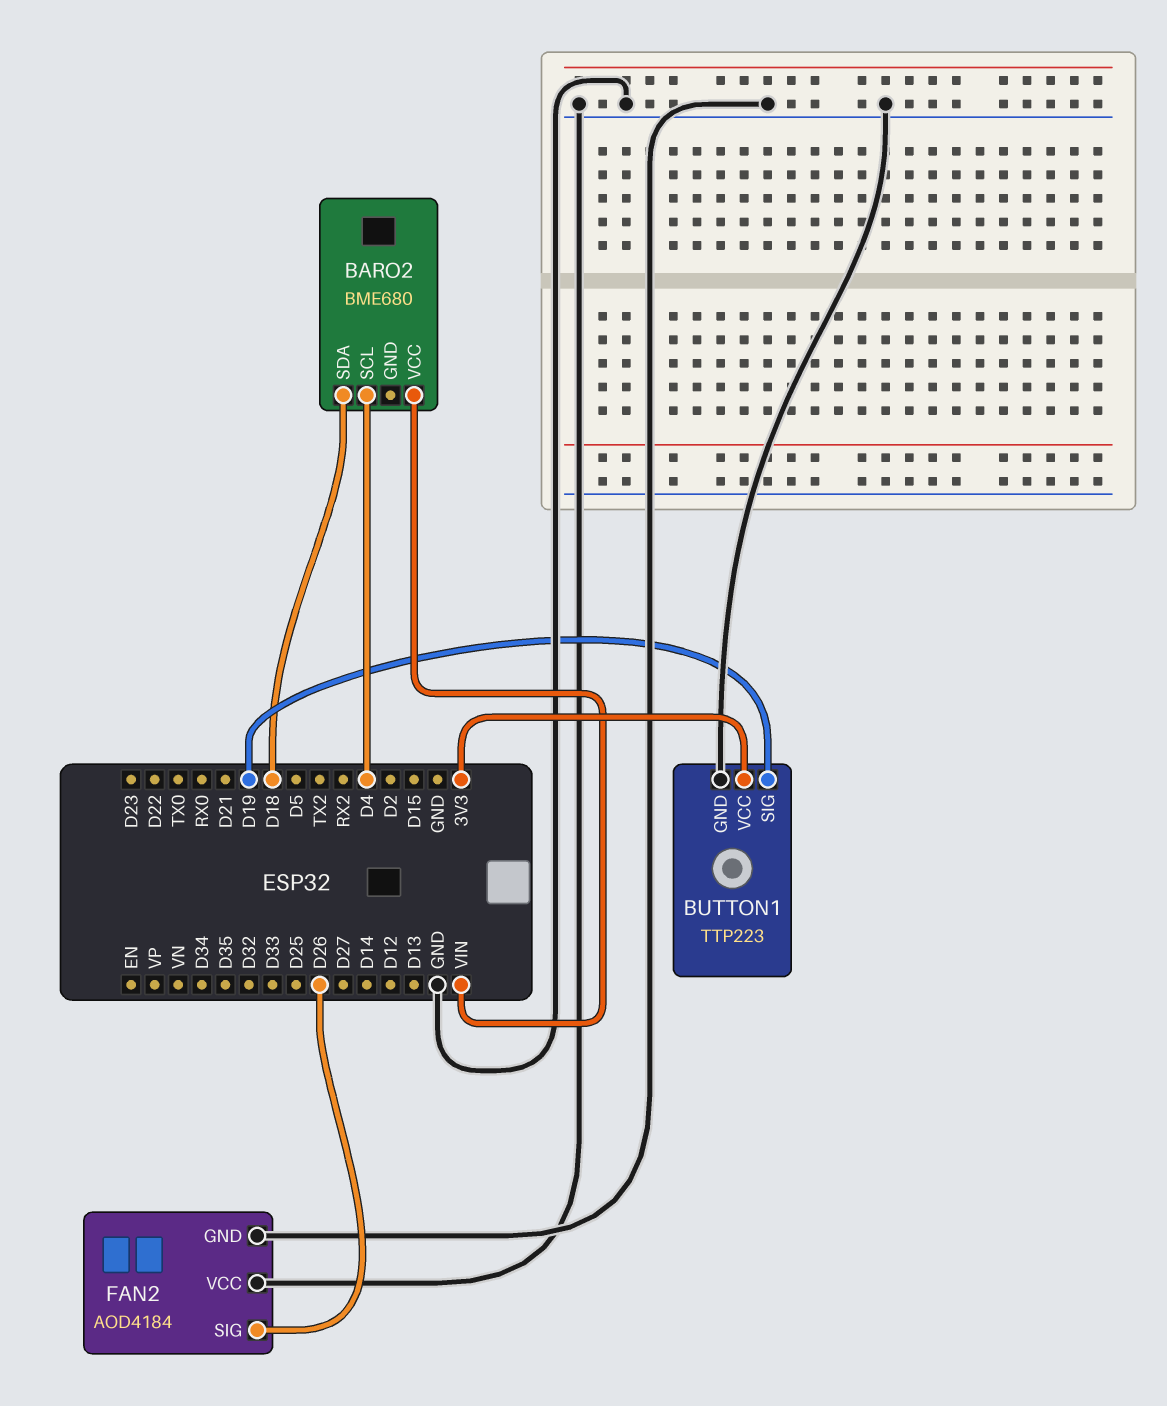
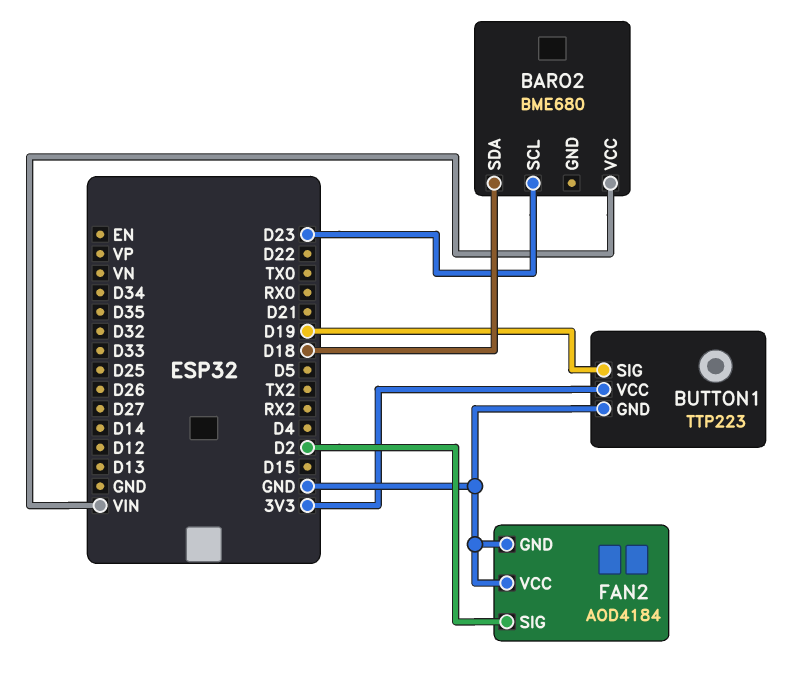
BARO2 pin SCL: D4 -> D23
FAN2 pin SIG: D26 -> D2

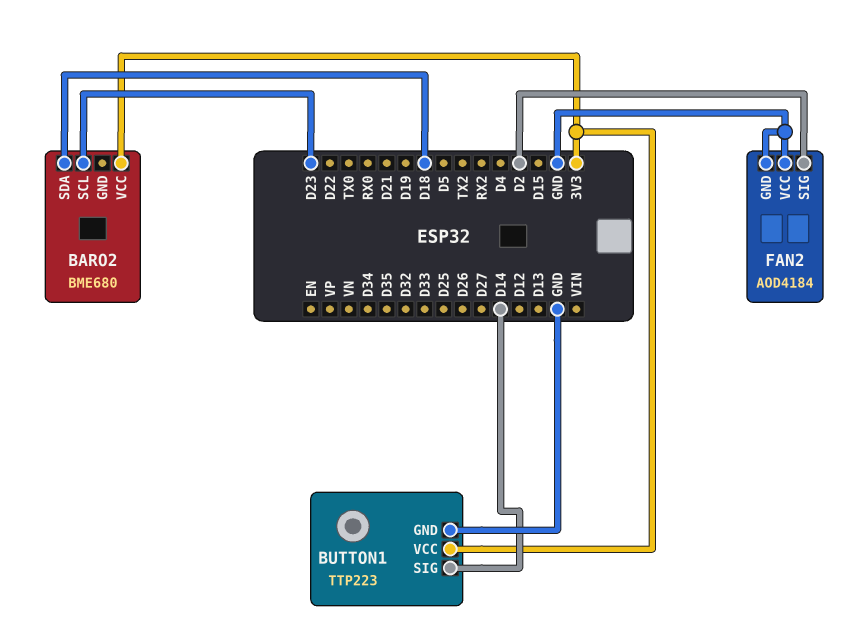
BARO2 pin VCC: VIN -> 3V3
BUTTON1 pin SIG: D19 -> D14

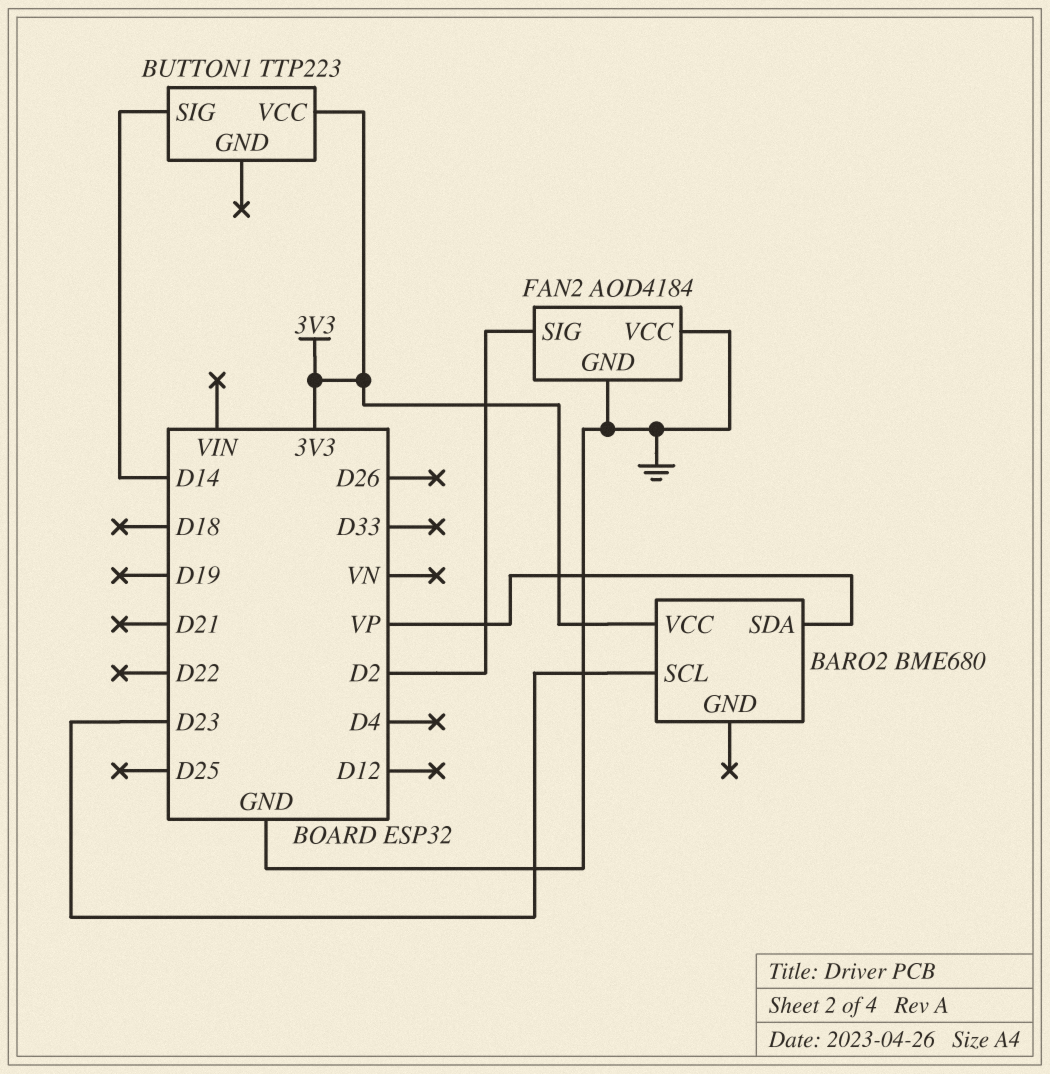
BARO2 pin SDA: D18 -> VP
BUTTON1 pin GND: GND -> none

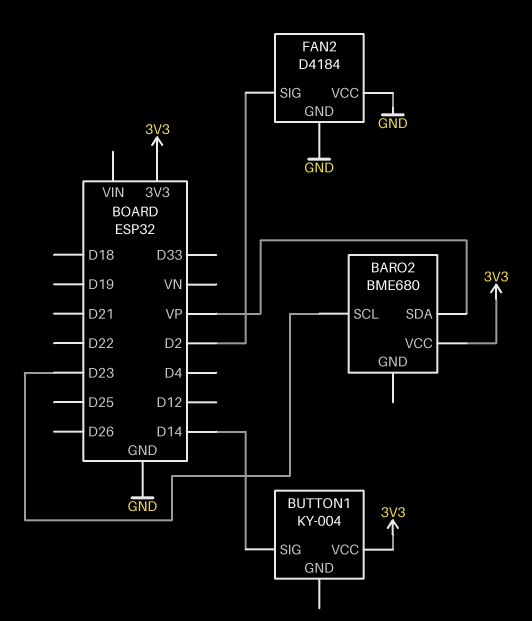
BUTTON1: TTP223 -> KY-004
FAN2: AOD4184 -> D4184

